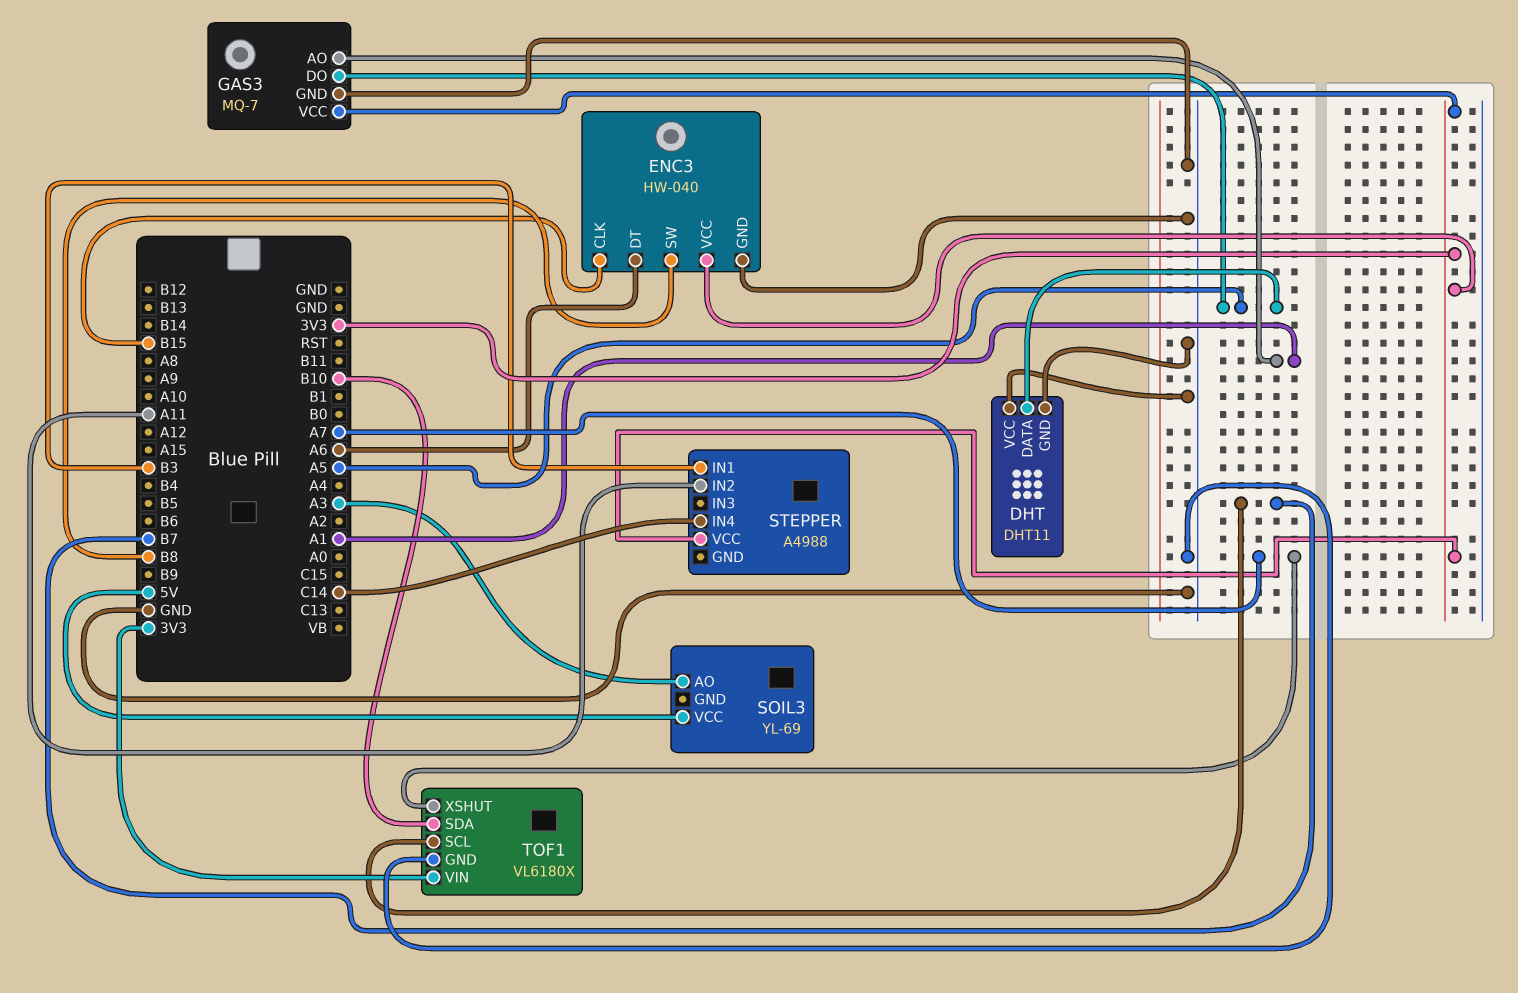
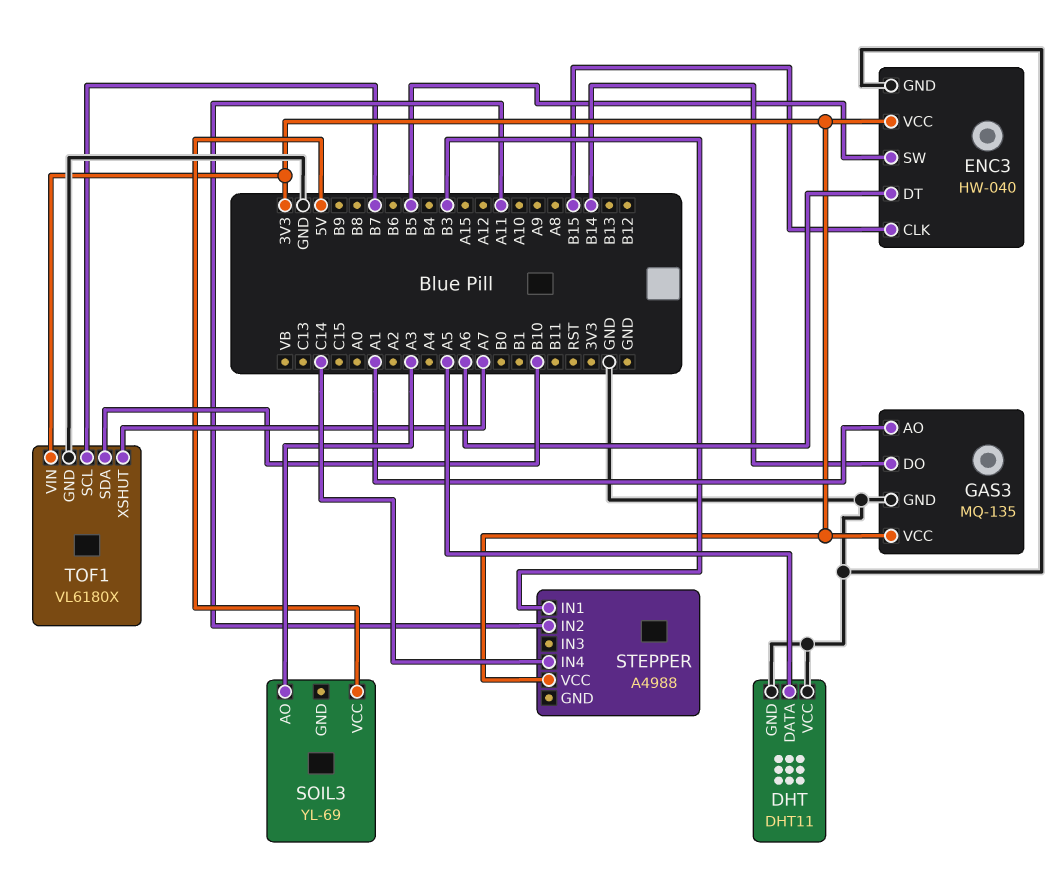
ENC3 pin SW: B8 -> B5
GAS3: MQ-7 -> MQ-135
GAS3 pin DO: A5 -> B14

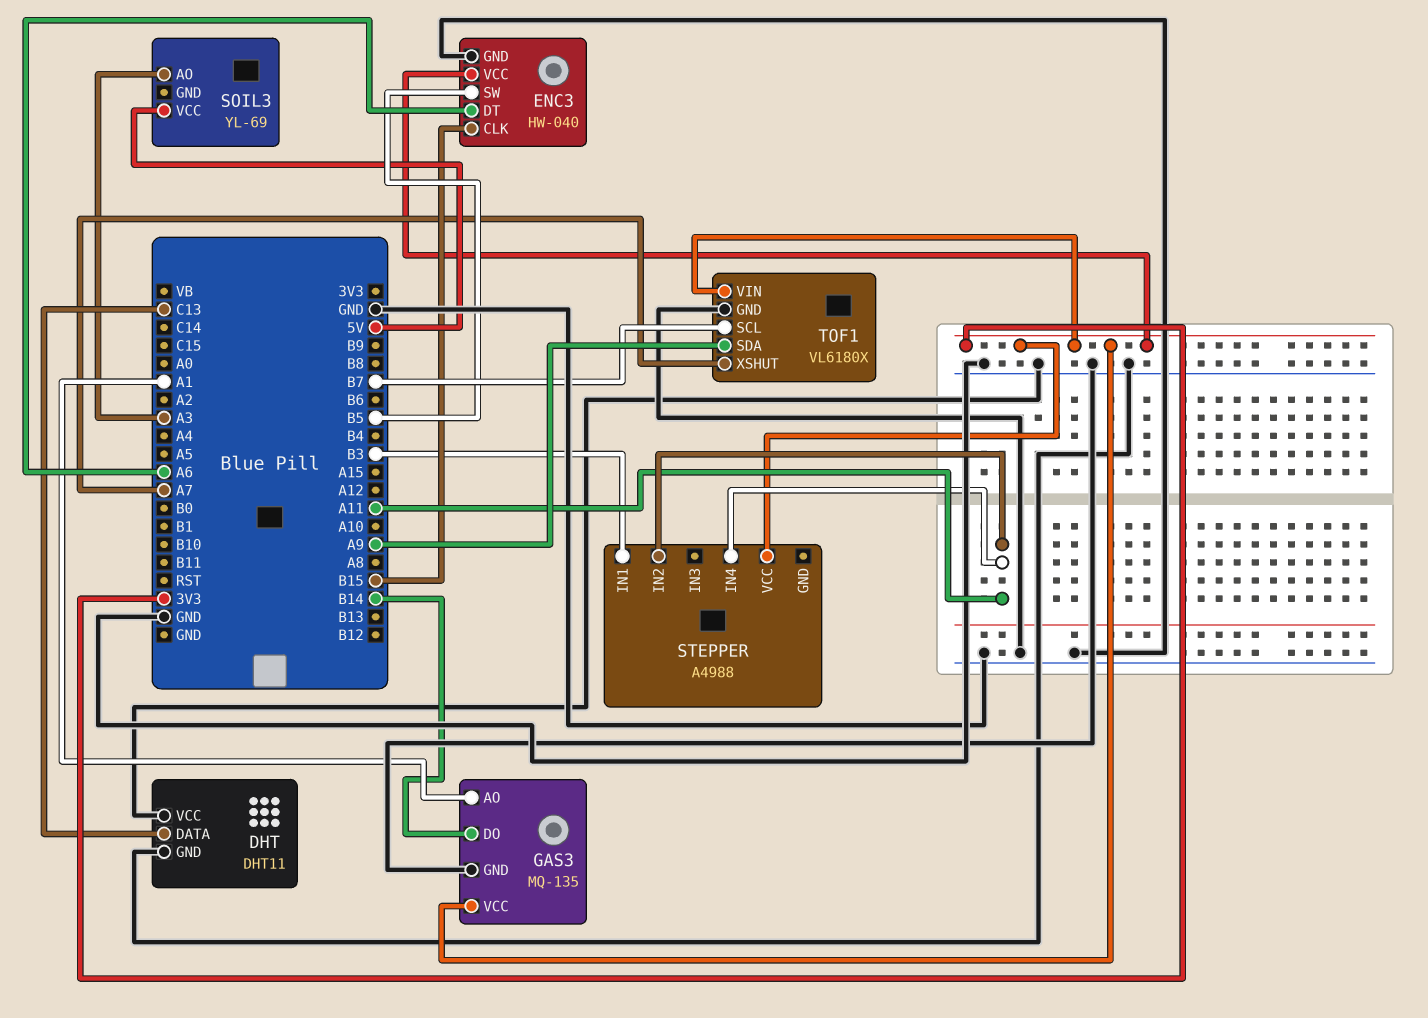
DHT pin DATA: A5 -> C13
STEPPER pin IN4: C14 -> A11
TOF1 pin SDA: B10 -> A9

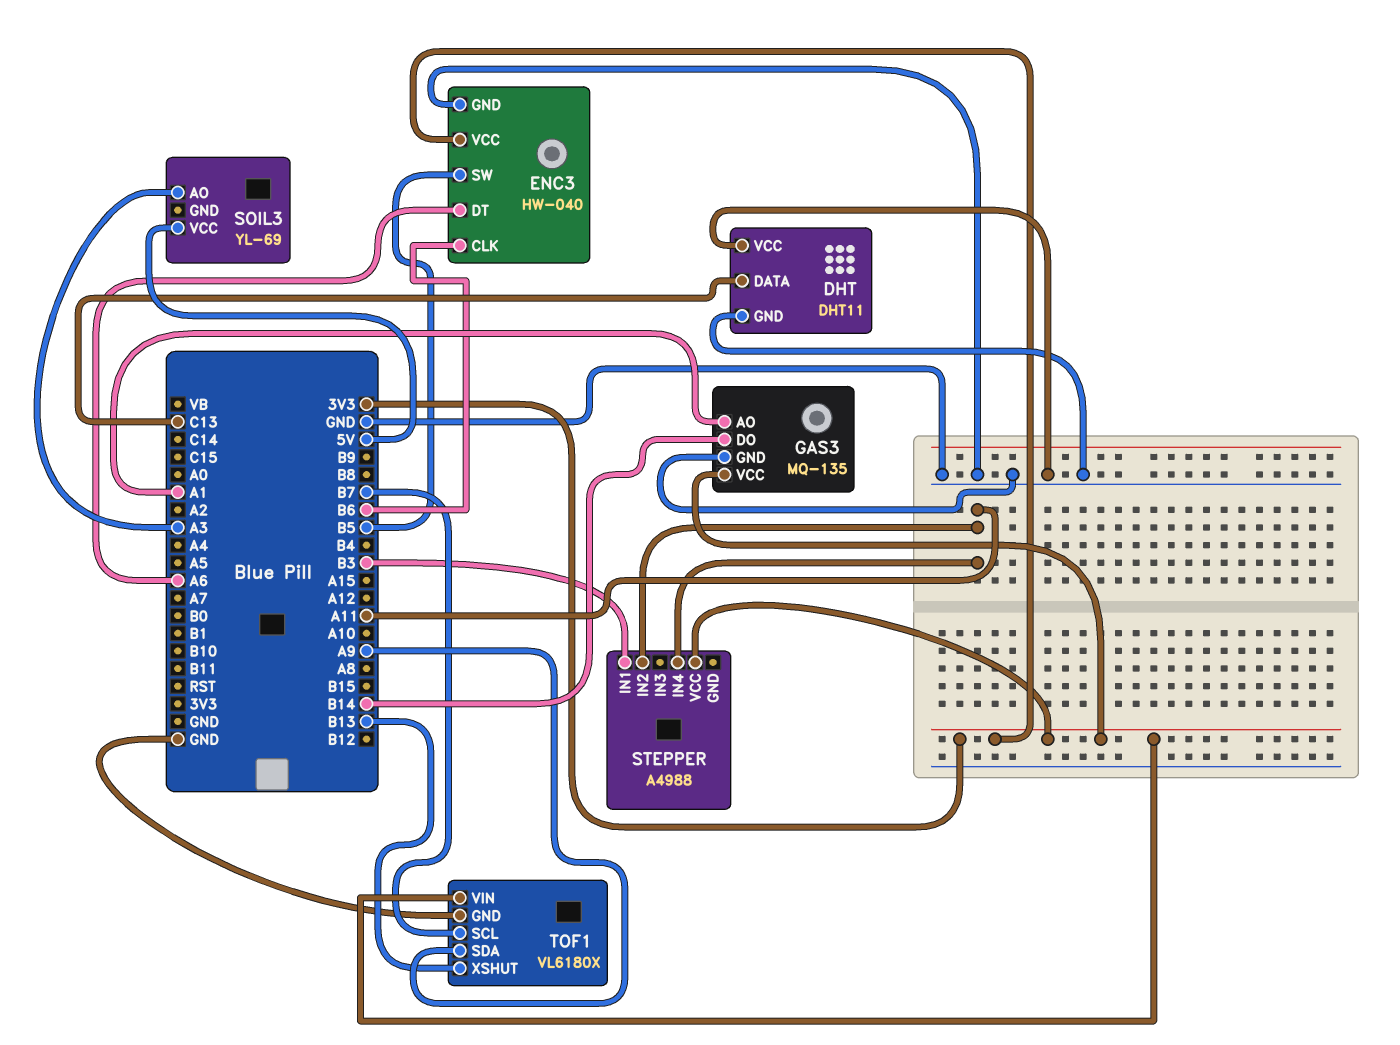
ENC3 pin CLK: B15 -> B6
TOF1 pin XSHUT: A7 -> B13

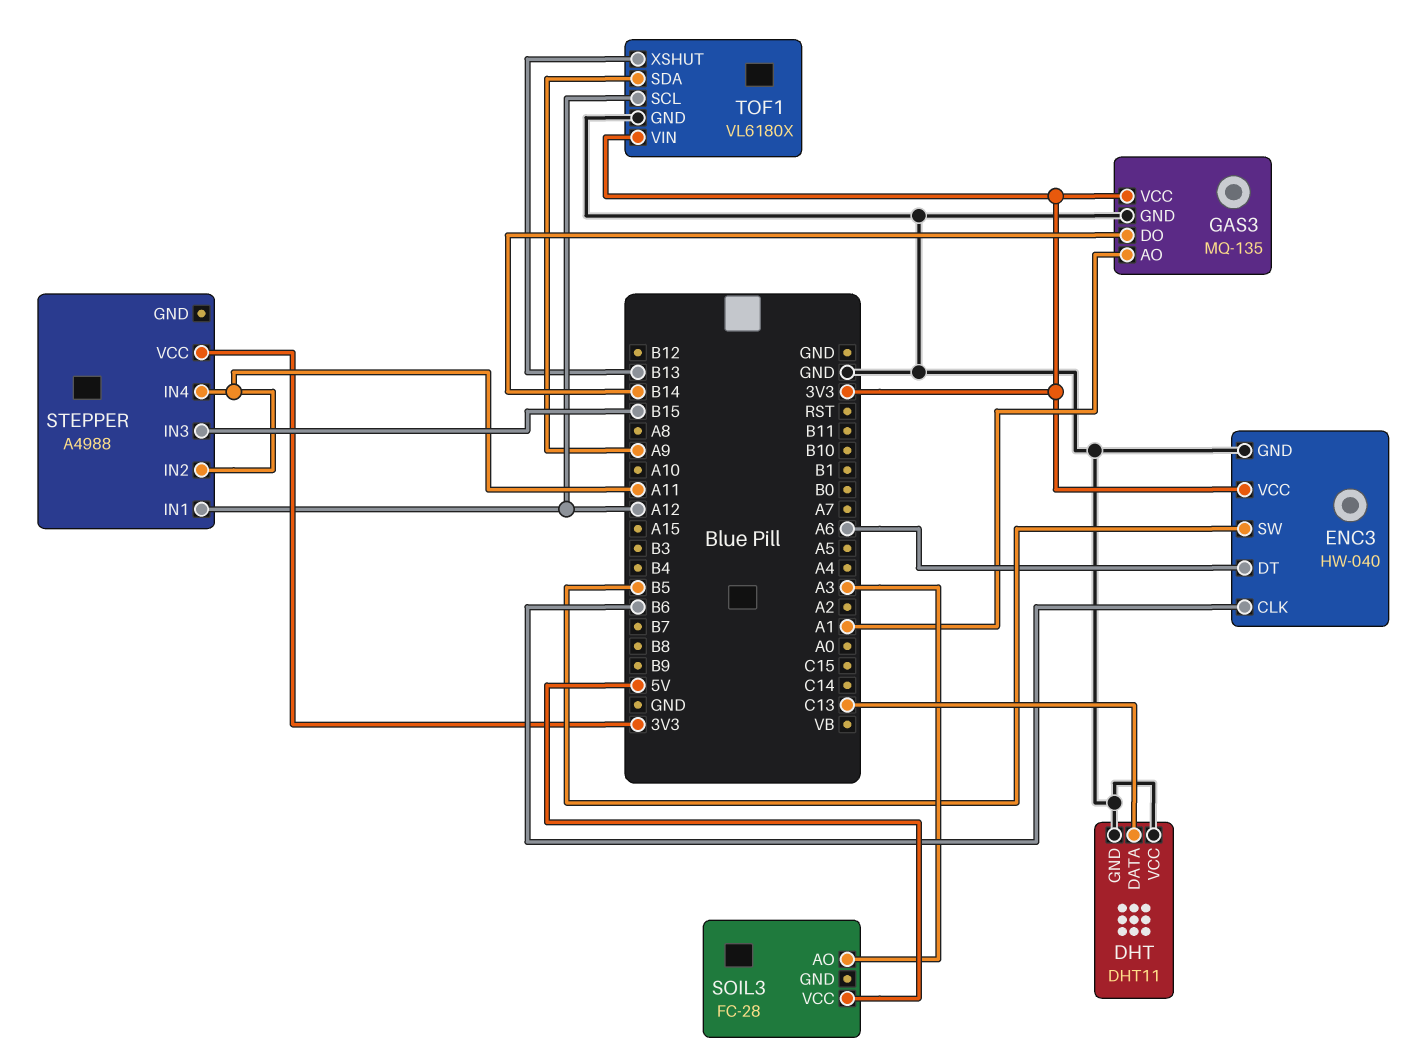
SOIL3: YL-69 -> FC-28
STEPPER pin IN1: B3 -> A12
STEPPER pin IN3: none -> B15
TOF1 pin SCL: B7 -> A12

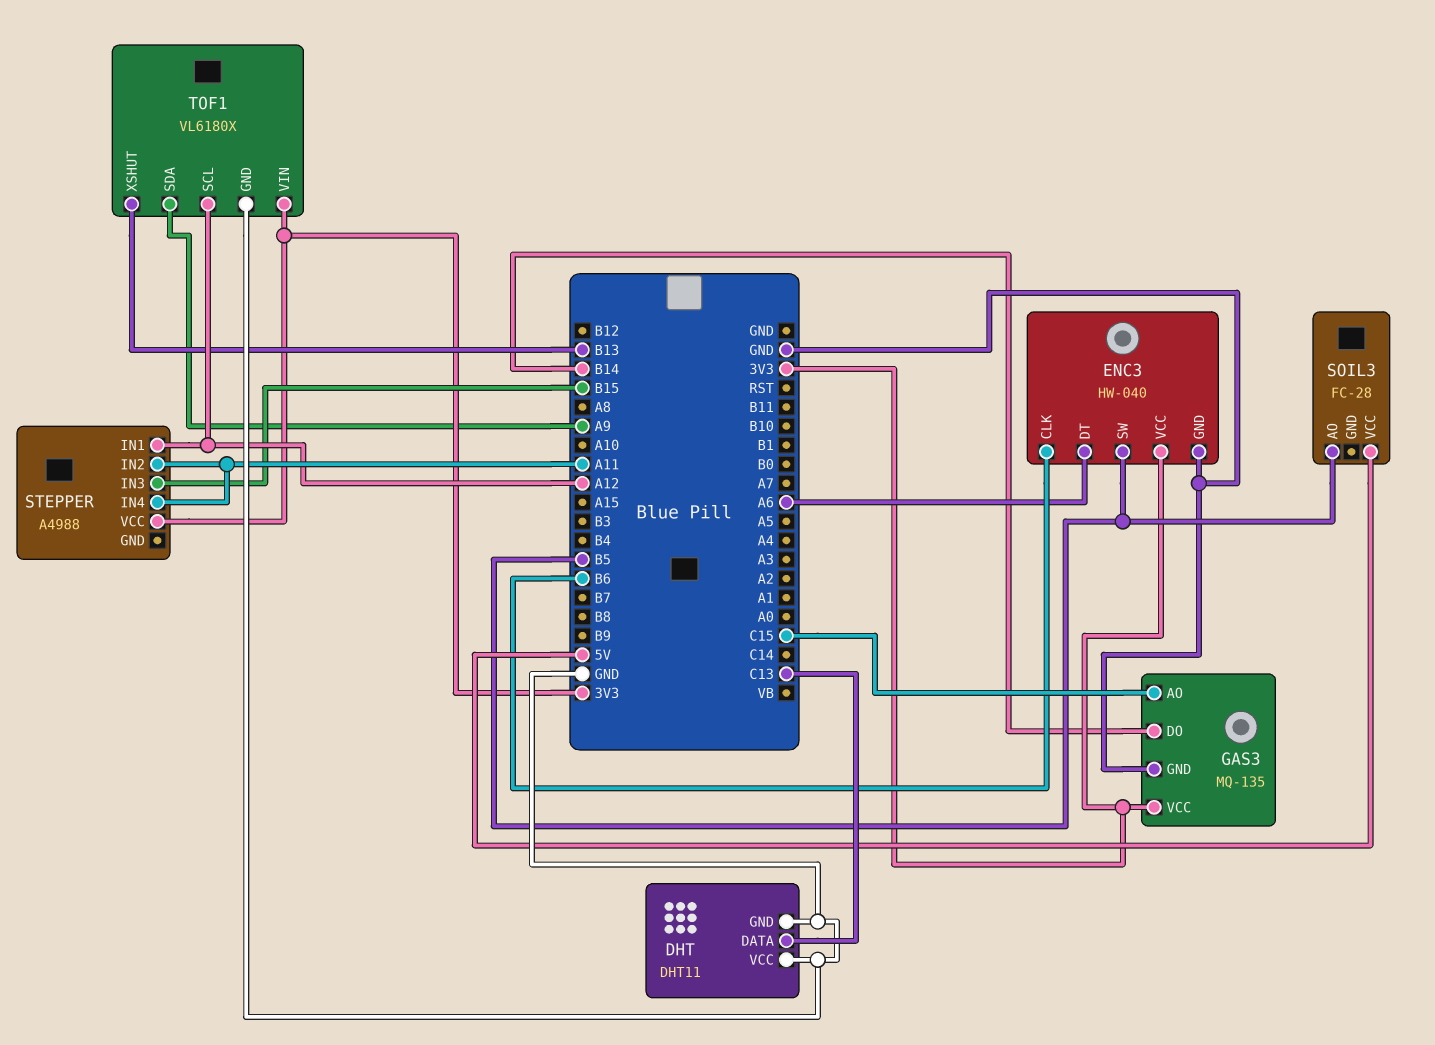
GAS3 pin AO: A1 -> C15
SOIL3 pin AO: A3 -> B5

